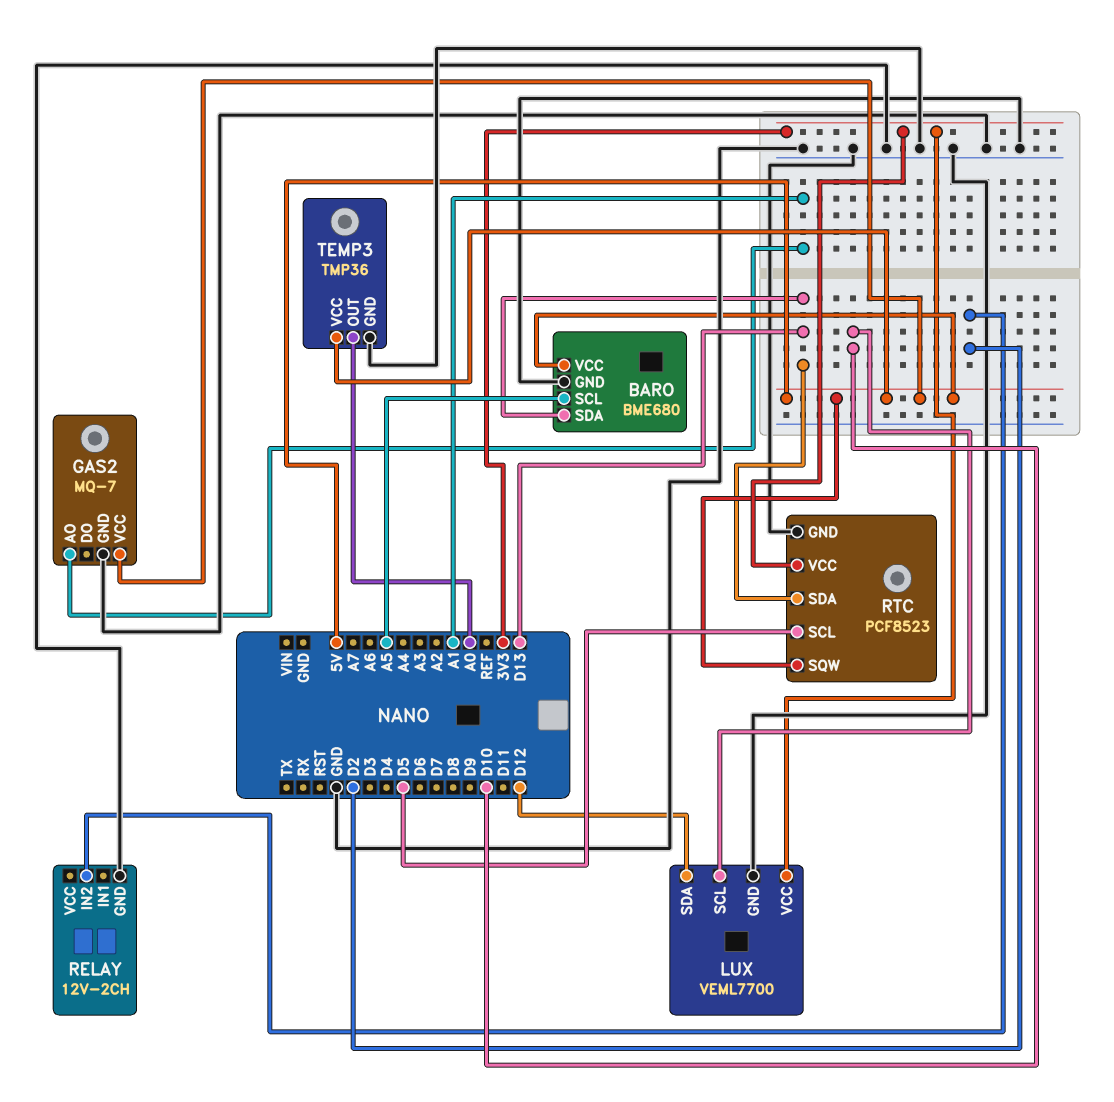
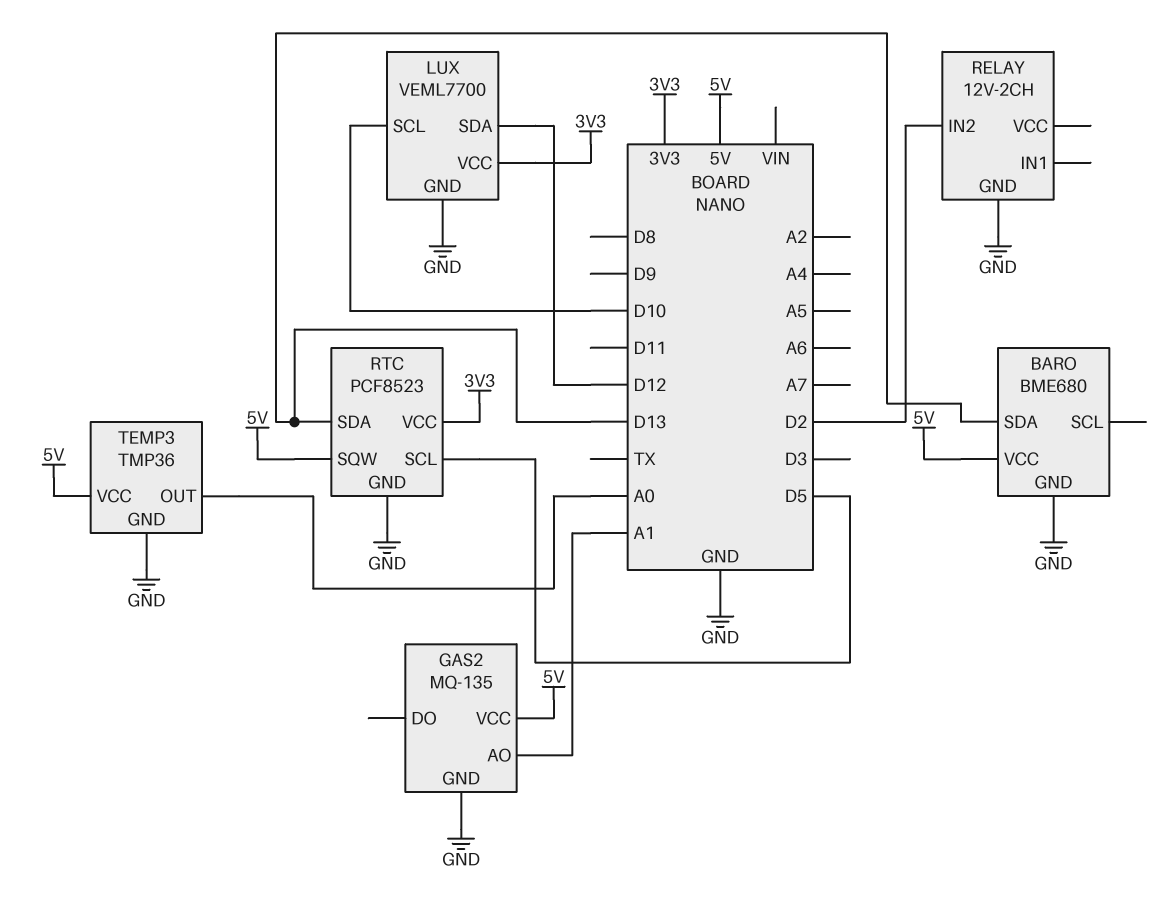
BARO pin SCL: A5 -> none
GAS2: MQ-7 -> MQ-135

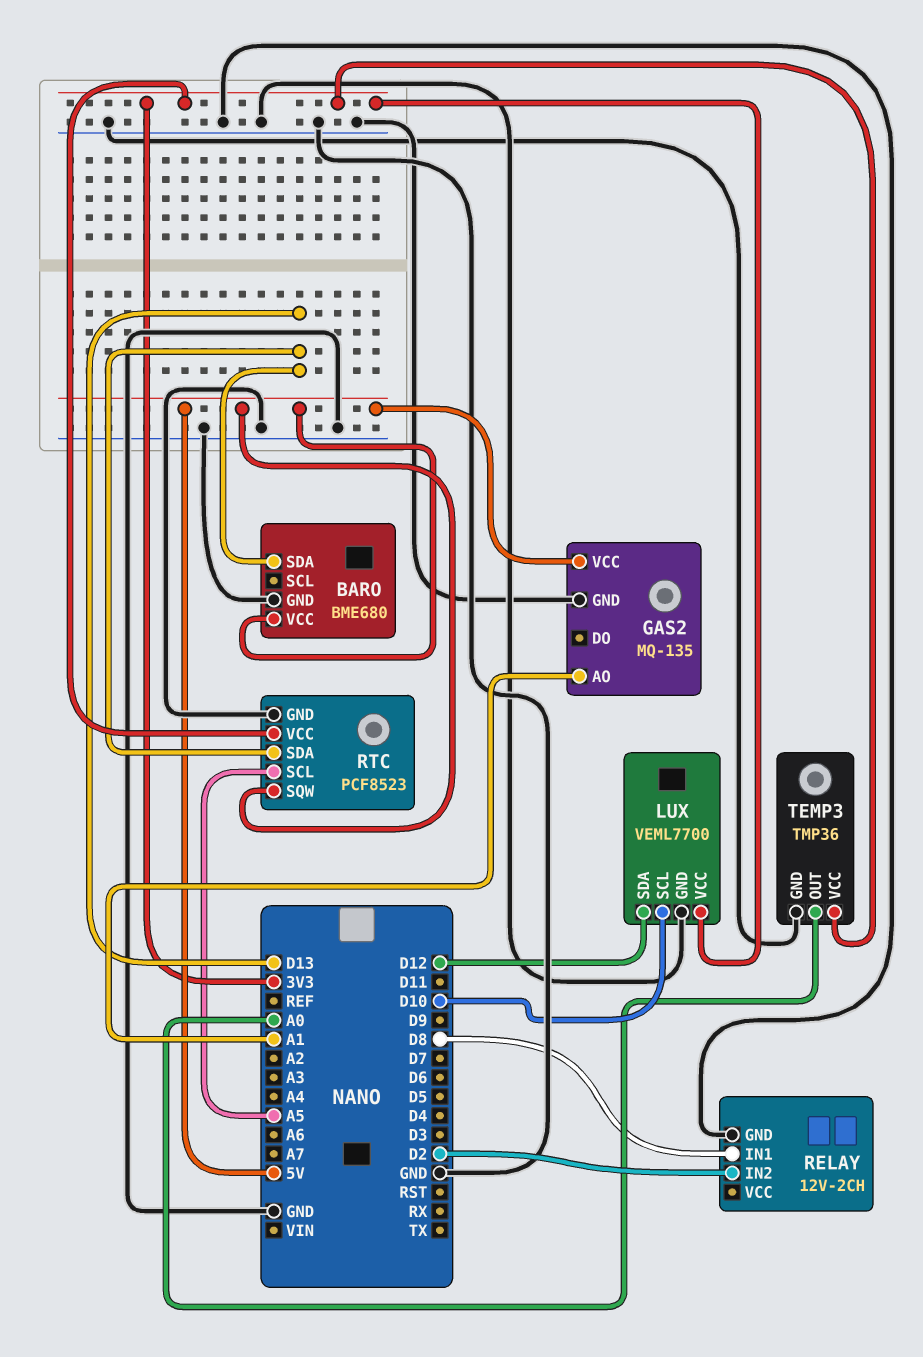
RELAY pin IN1: none -> D8
RTC pin SCL: D5 -> A5
TEMP3 pin VCC: 5V -> 3V3

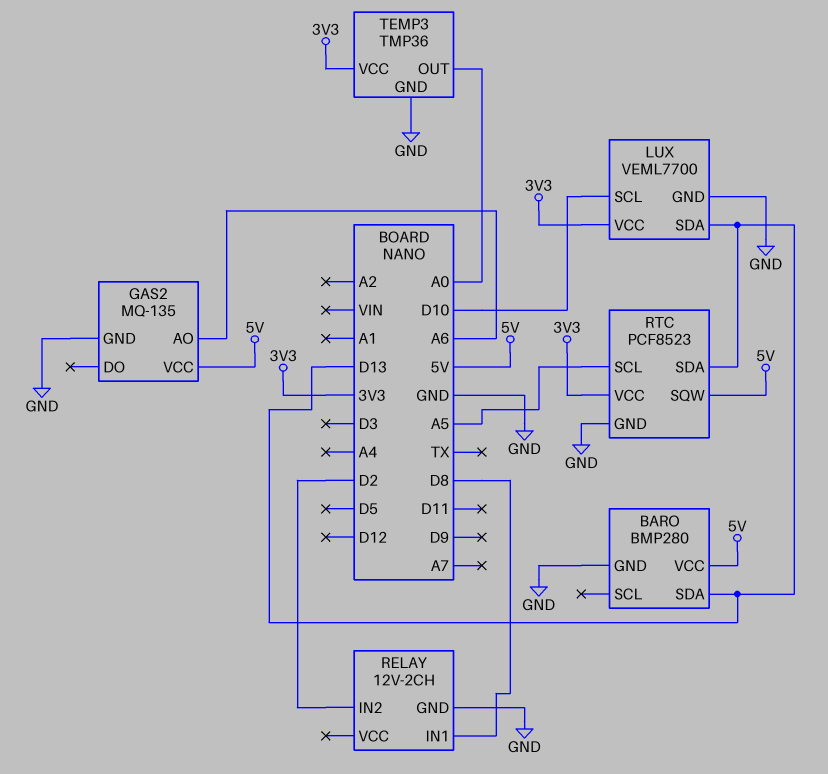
BARO: BME680 -> BMP280
GAS2 pin AO: A1 -> A6
LUX pin SDA: D12 -> D13

